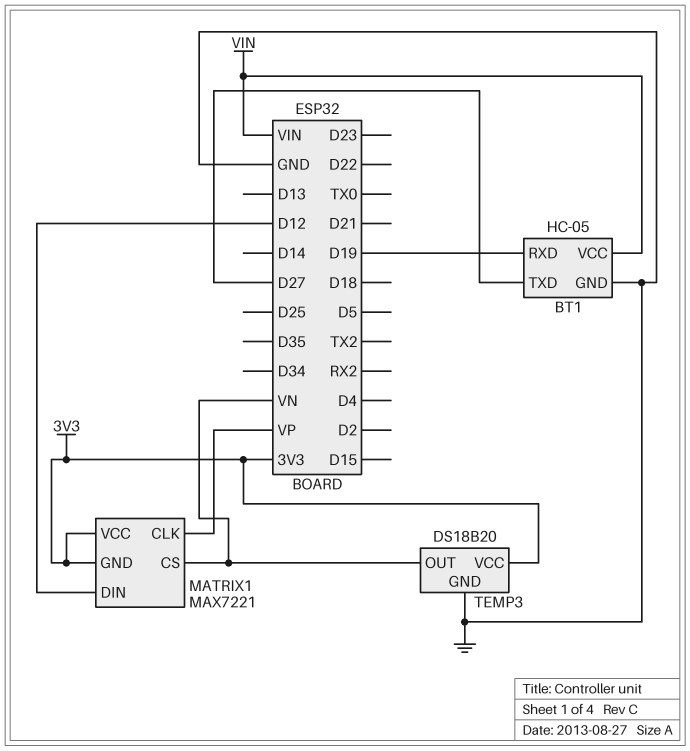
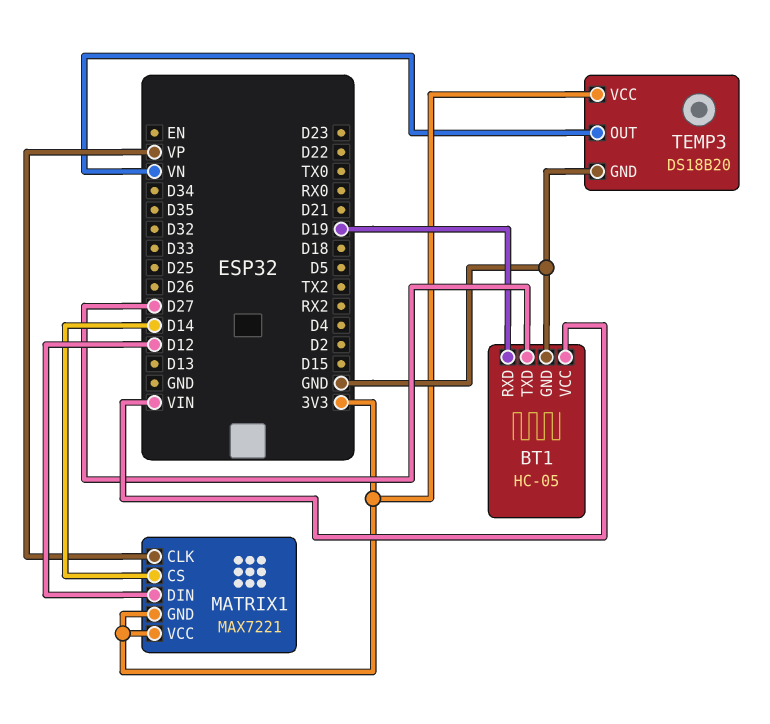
MATRIX1 pin CS: VN -> D14

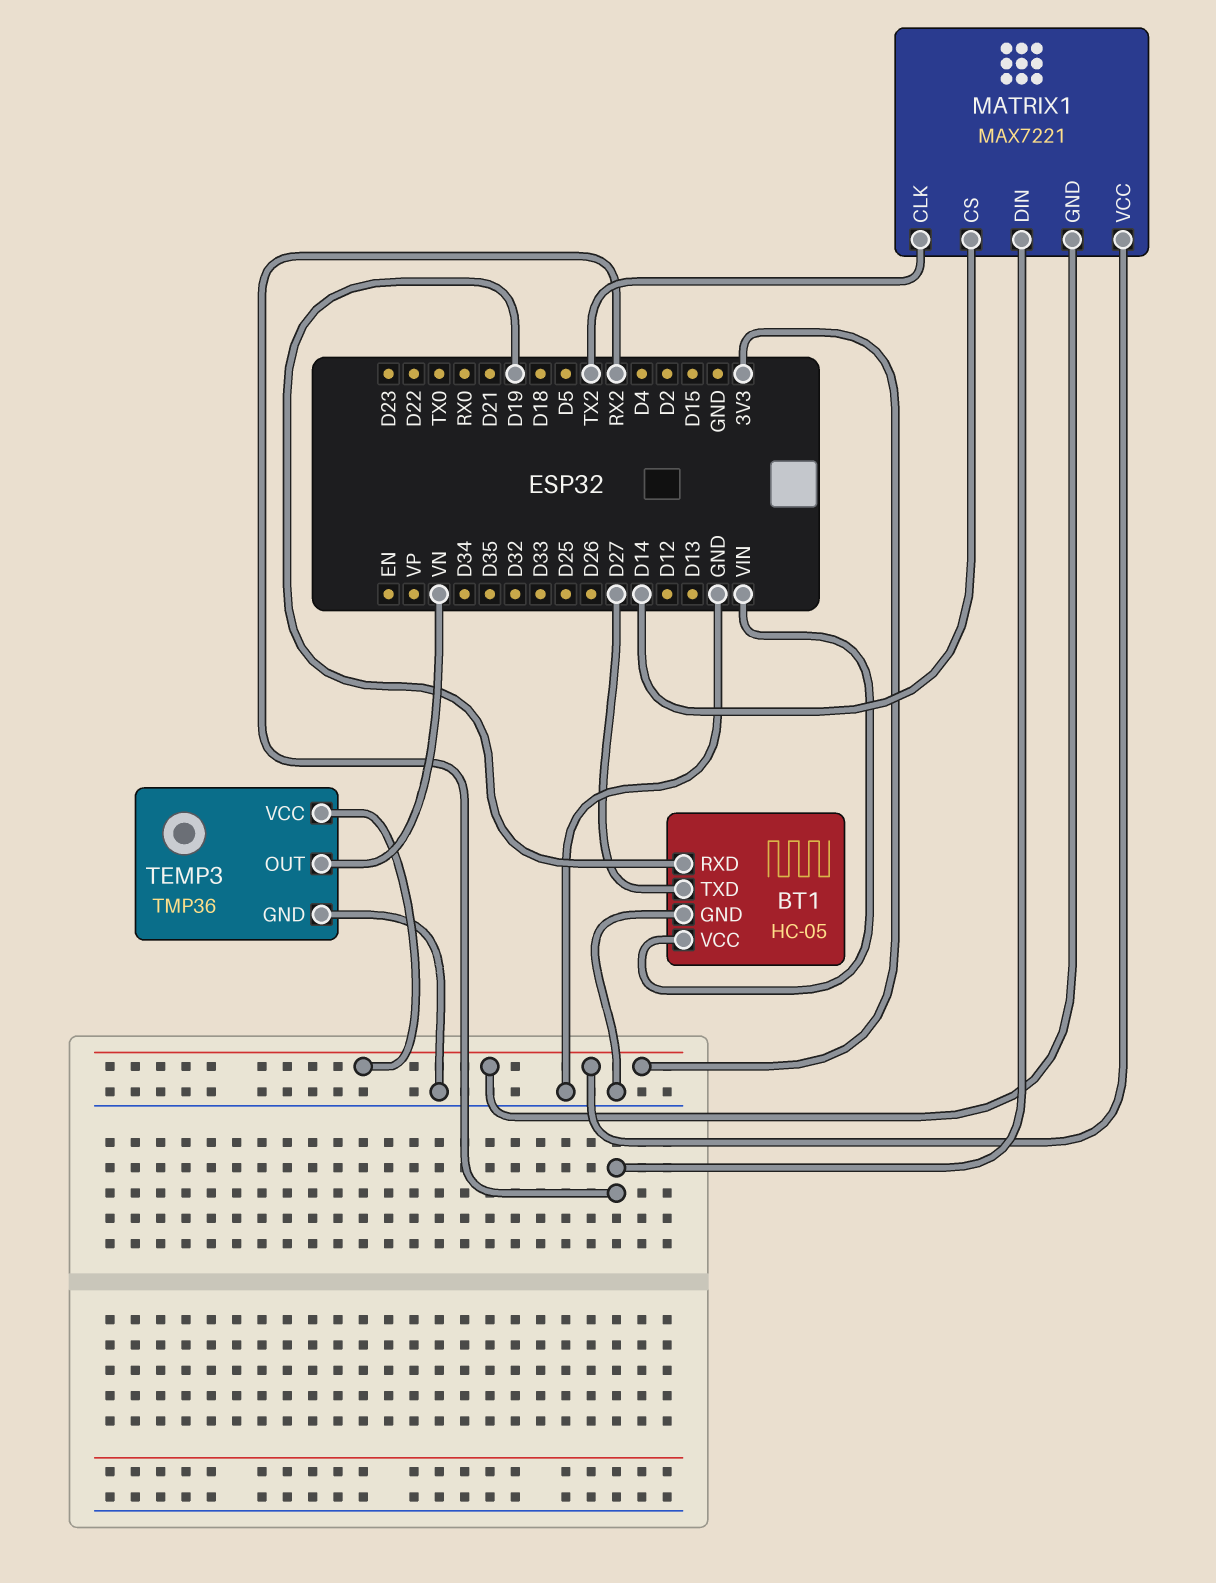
MATRIX1 pin CLK: VP -> TX2
MATRIX1 pin DIN: D12 -> RX2
TEMP3: DS18B20 -> TMP36

